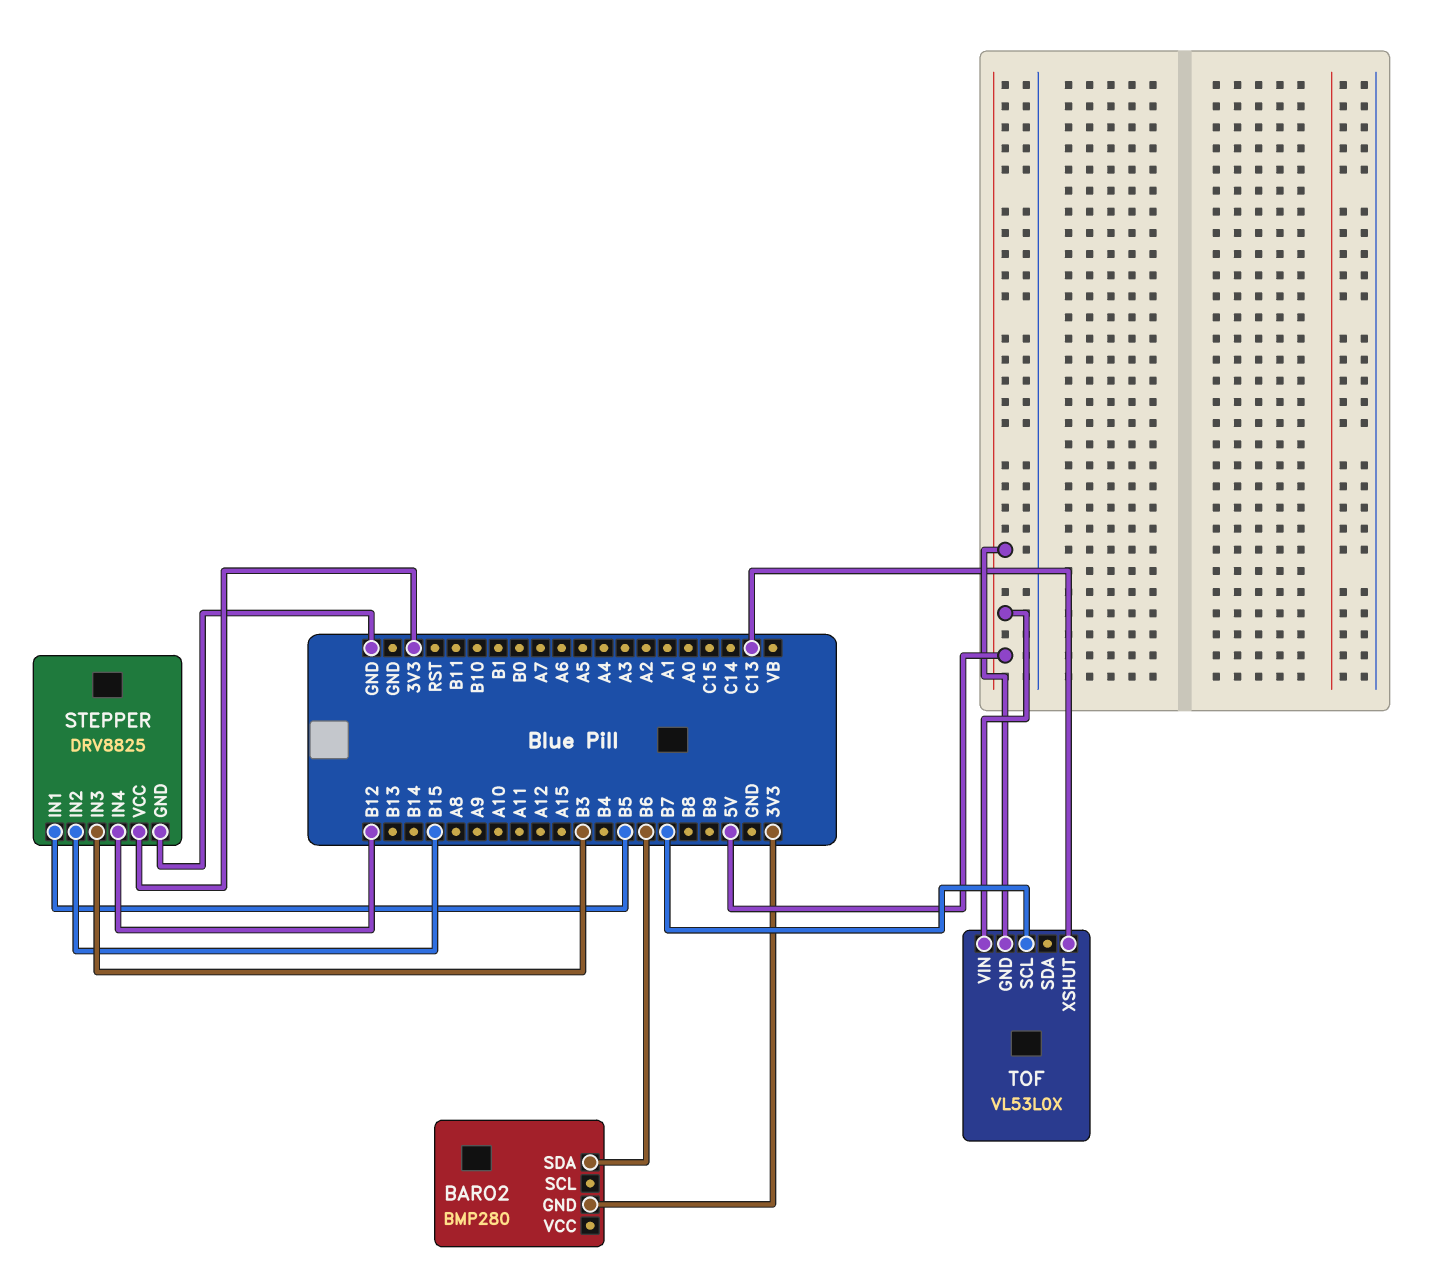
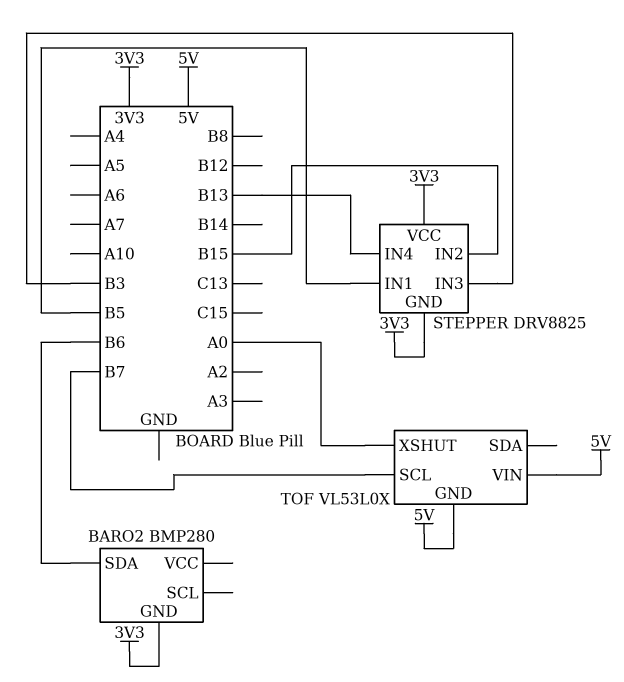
STEPPER pin GND: GND -> 3V3
STEPPER pin IN4: B12 -> B13
TOF pin XSHUT: C13 -> A0

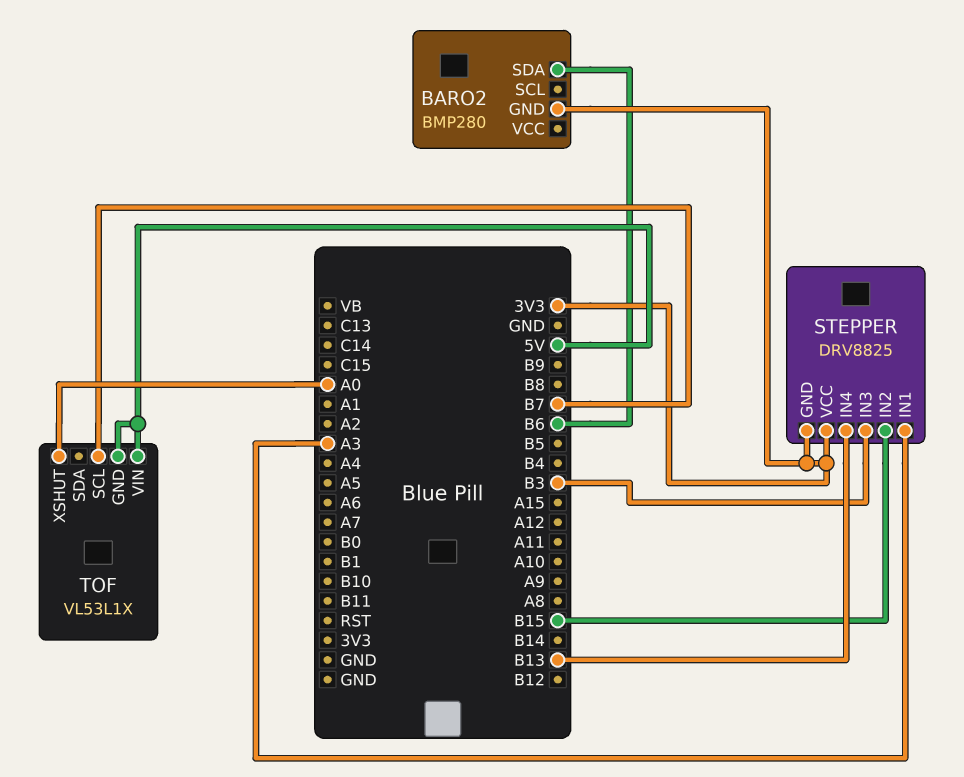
STEPPER pin IN1: B5 -> A3
TOF: VL53L0X -> VL53L1X

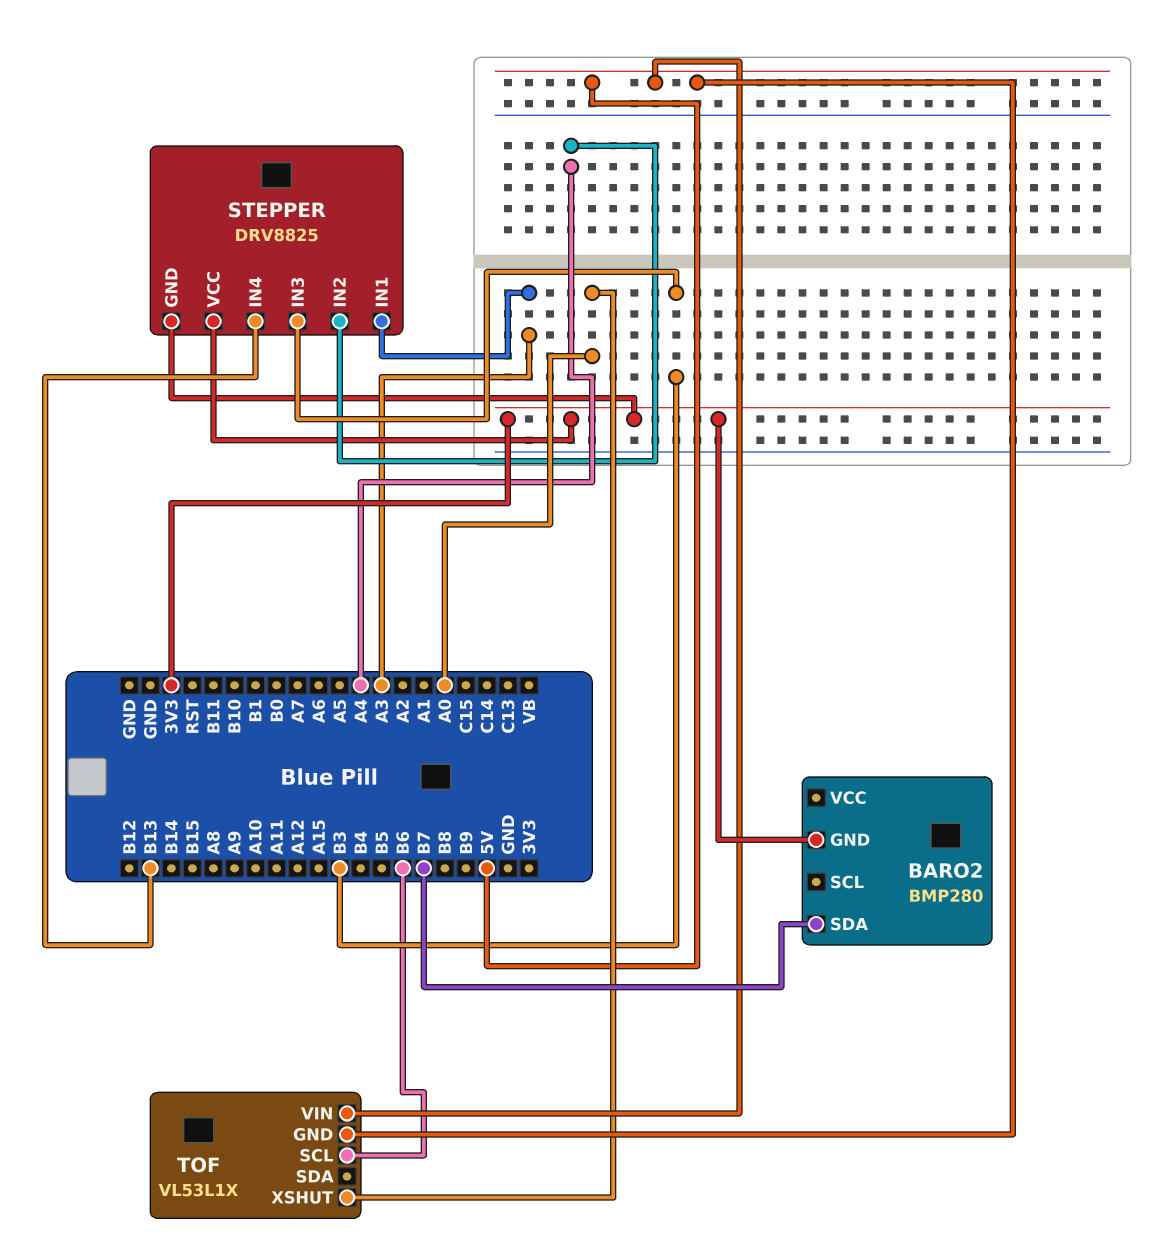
BARO2 pin SDA: B6 -> B7
STEPPER pin IN2: B15 -> A4
TOF pin SCL: B7 -> B6

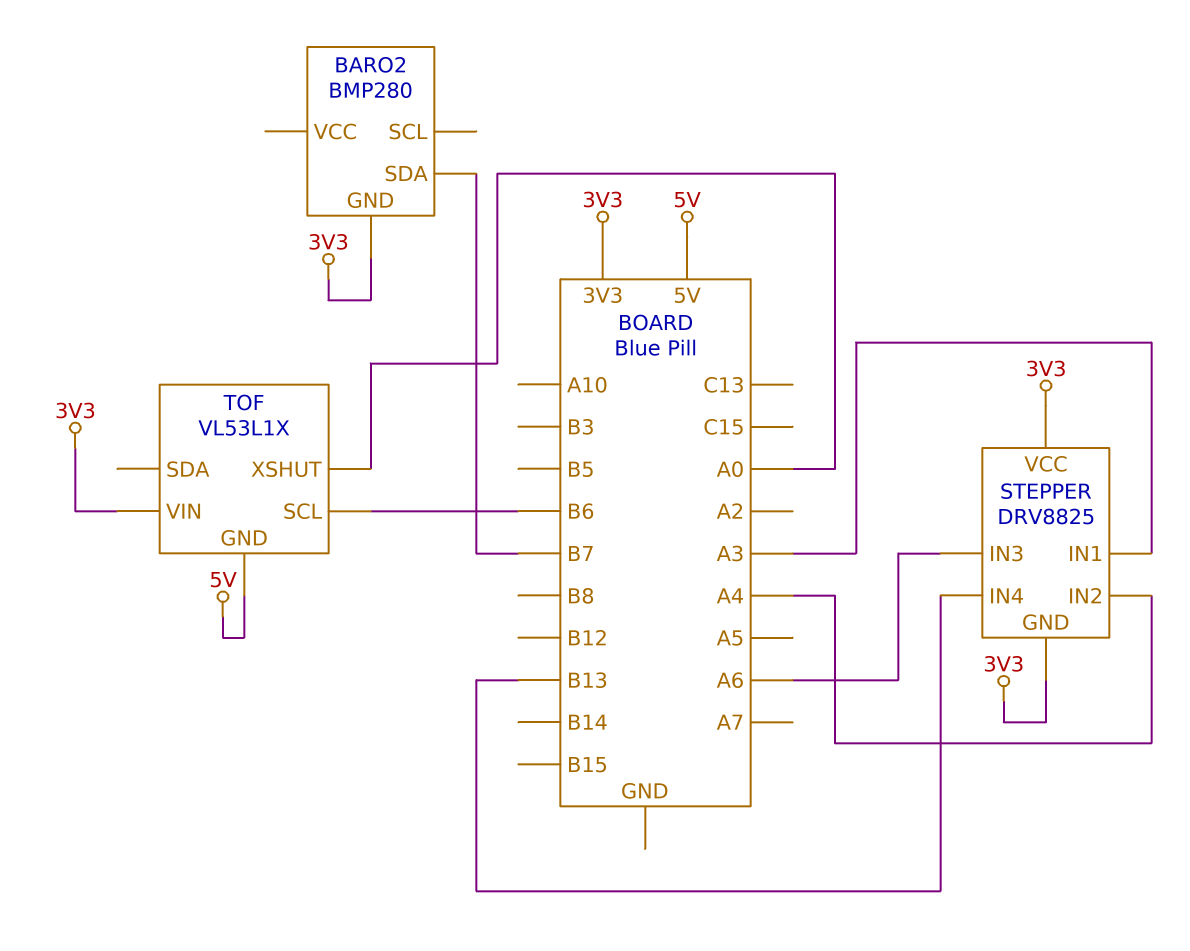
STEPPER pin IN3: B3 -> A6
TOF pin VIN: 5V -> 3V3

